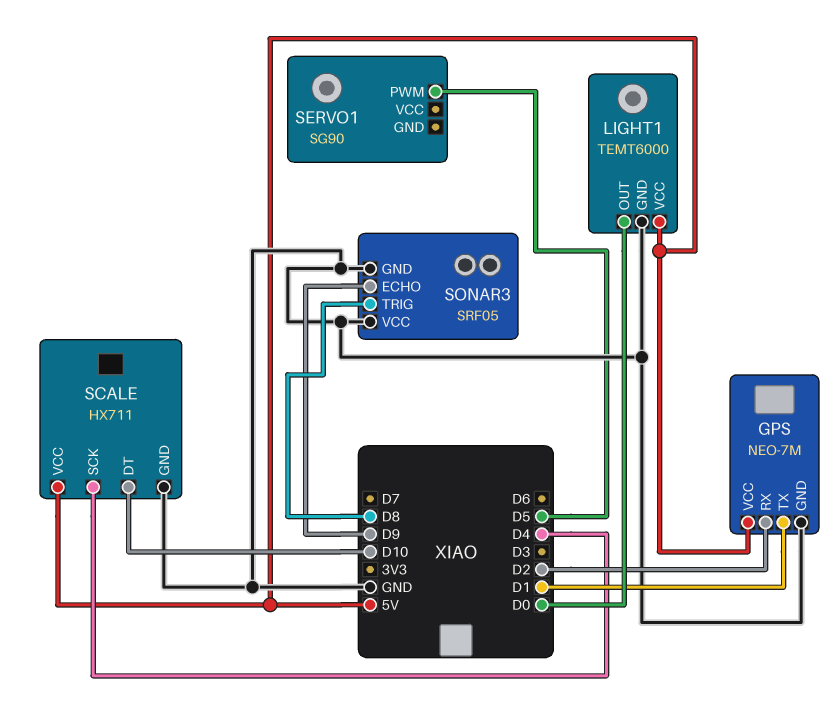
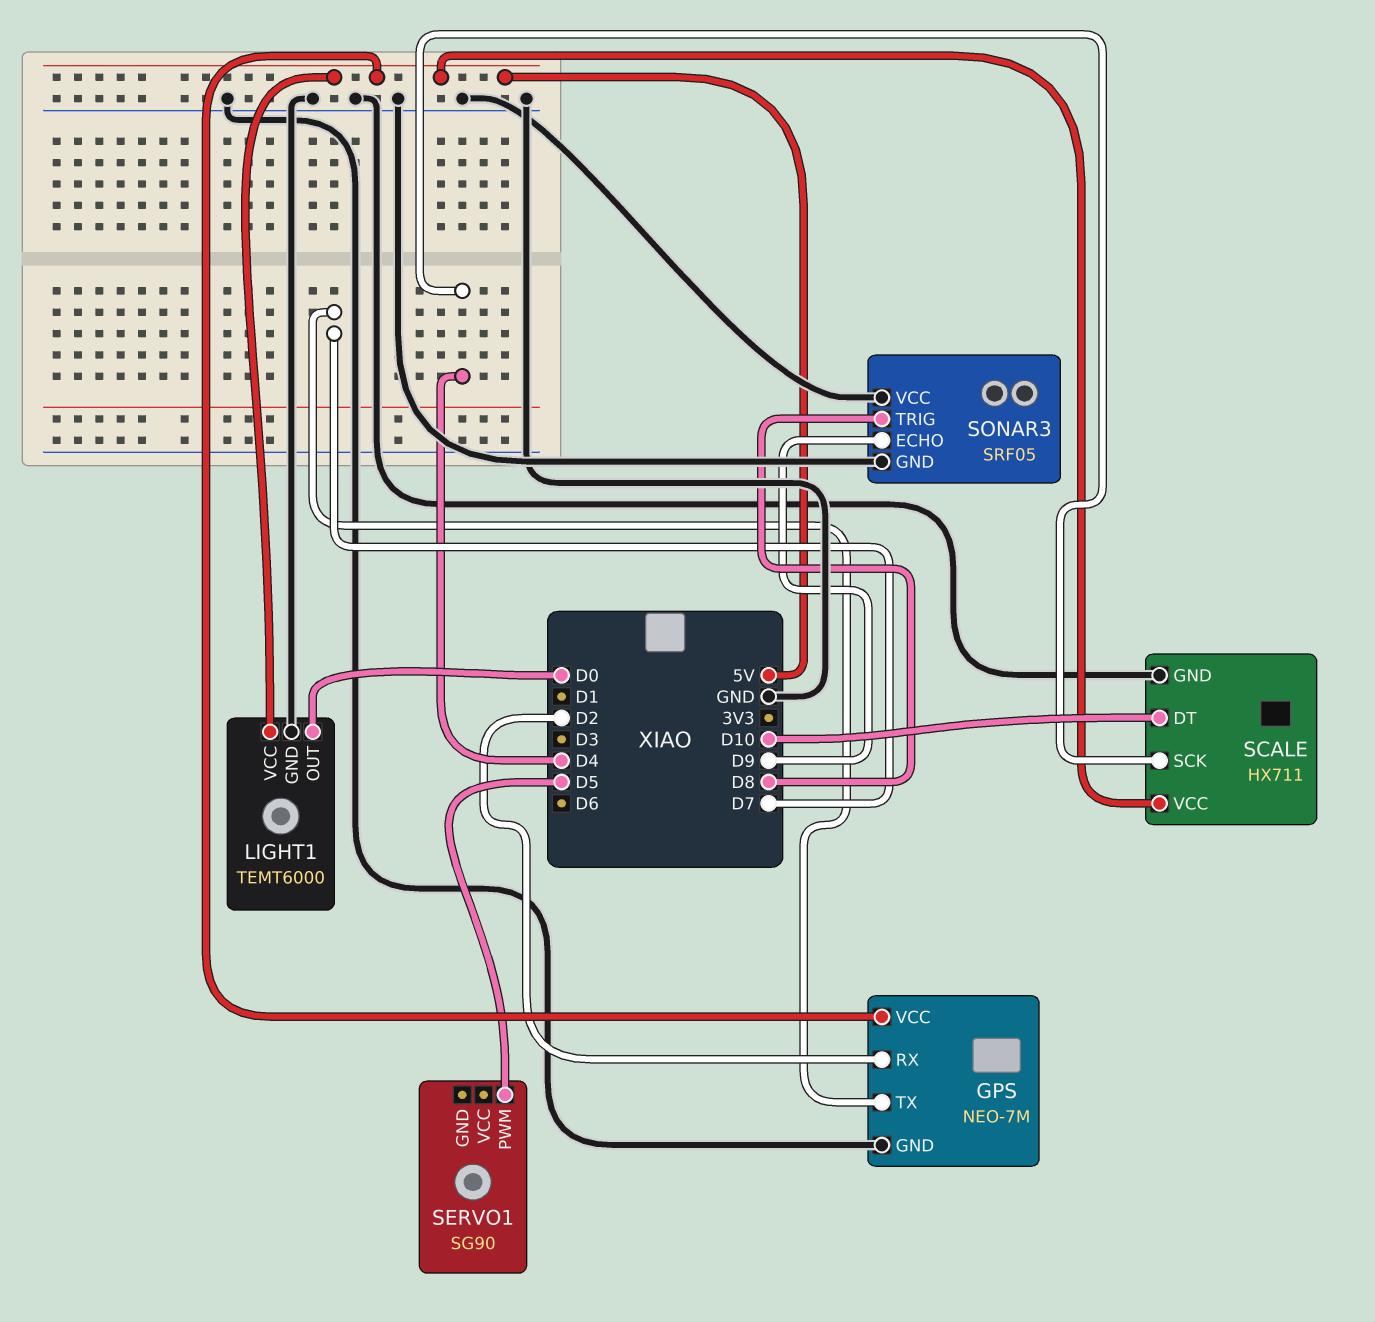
GPS pin TX: D1 -> D7

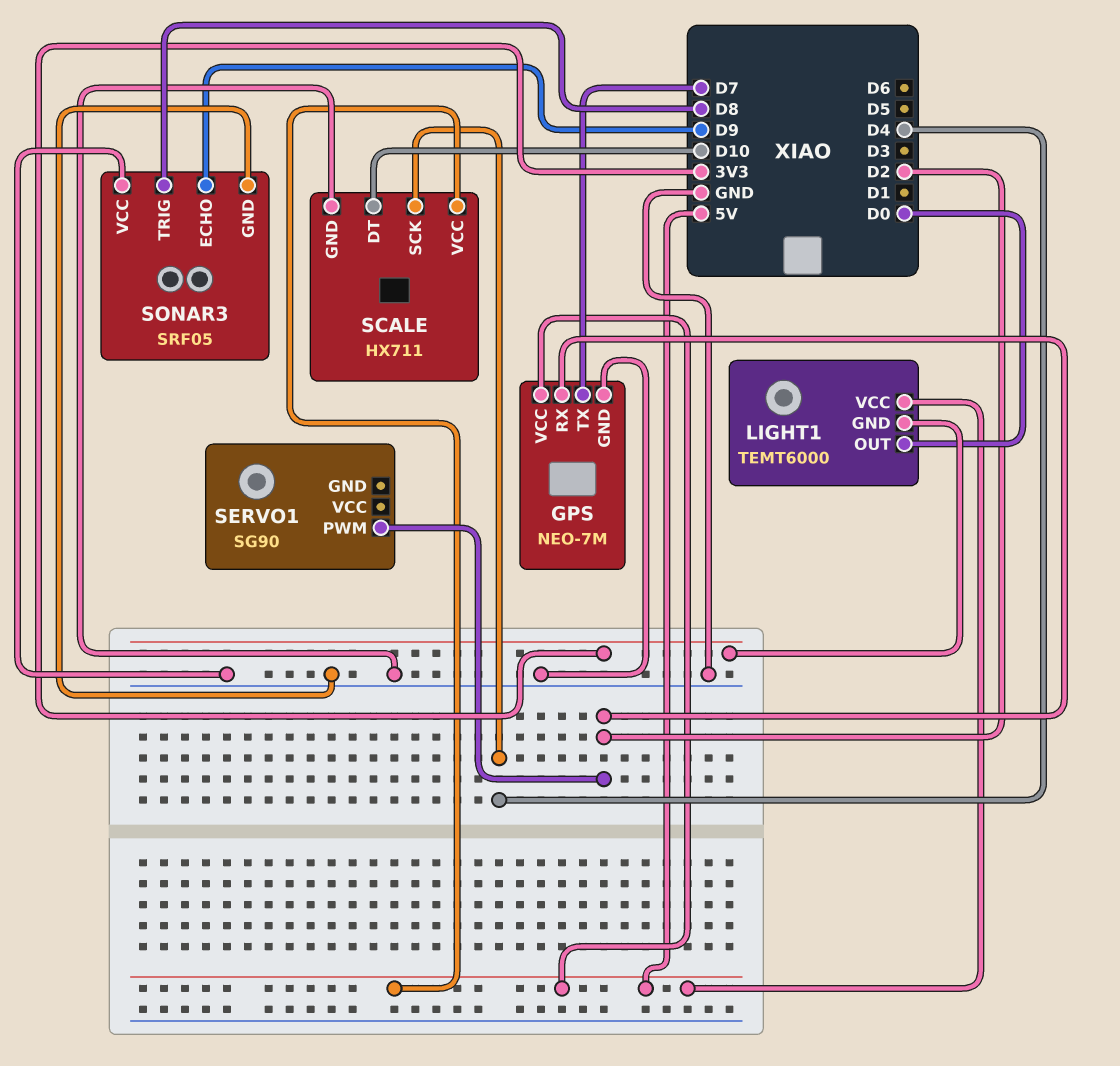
LIGHT1 pin GND: GND -> 3V3
SERVO1 pin PWM: D5 -> D2

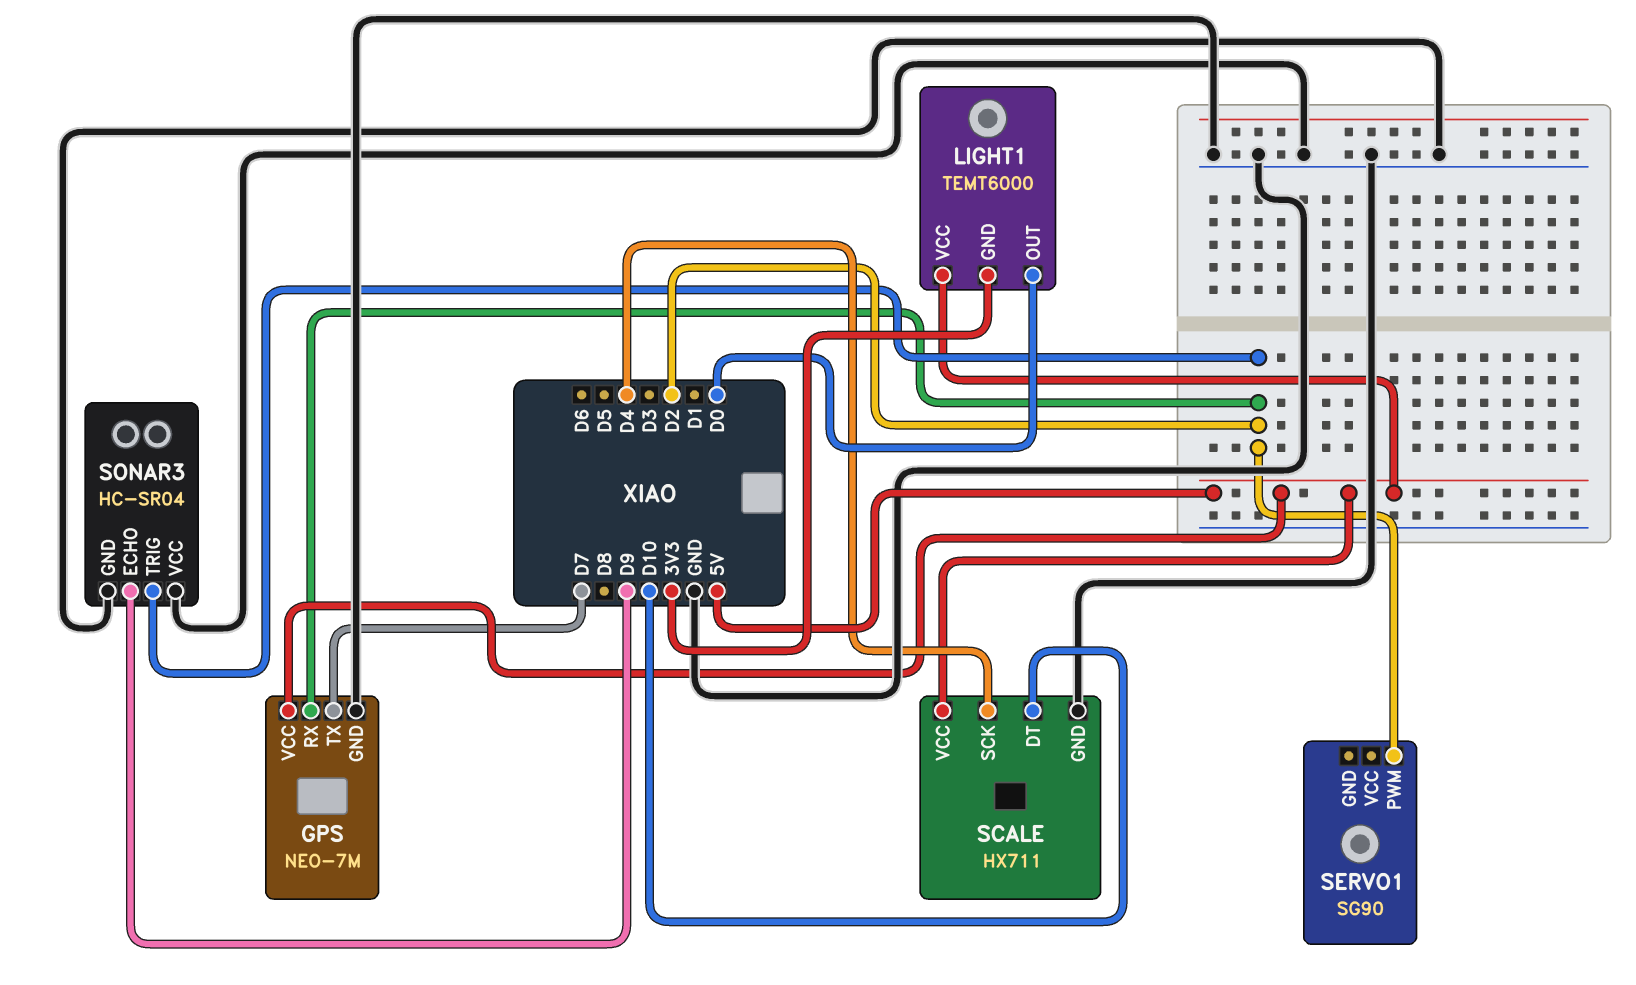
SONAR3: SRF05 -> HC-SR04
SONAR3 pin TRIG: D8 -> D2

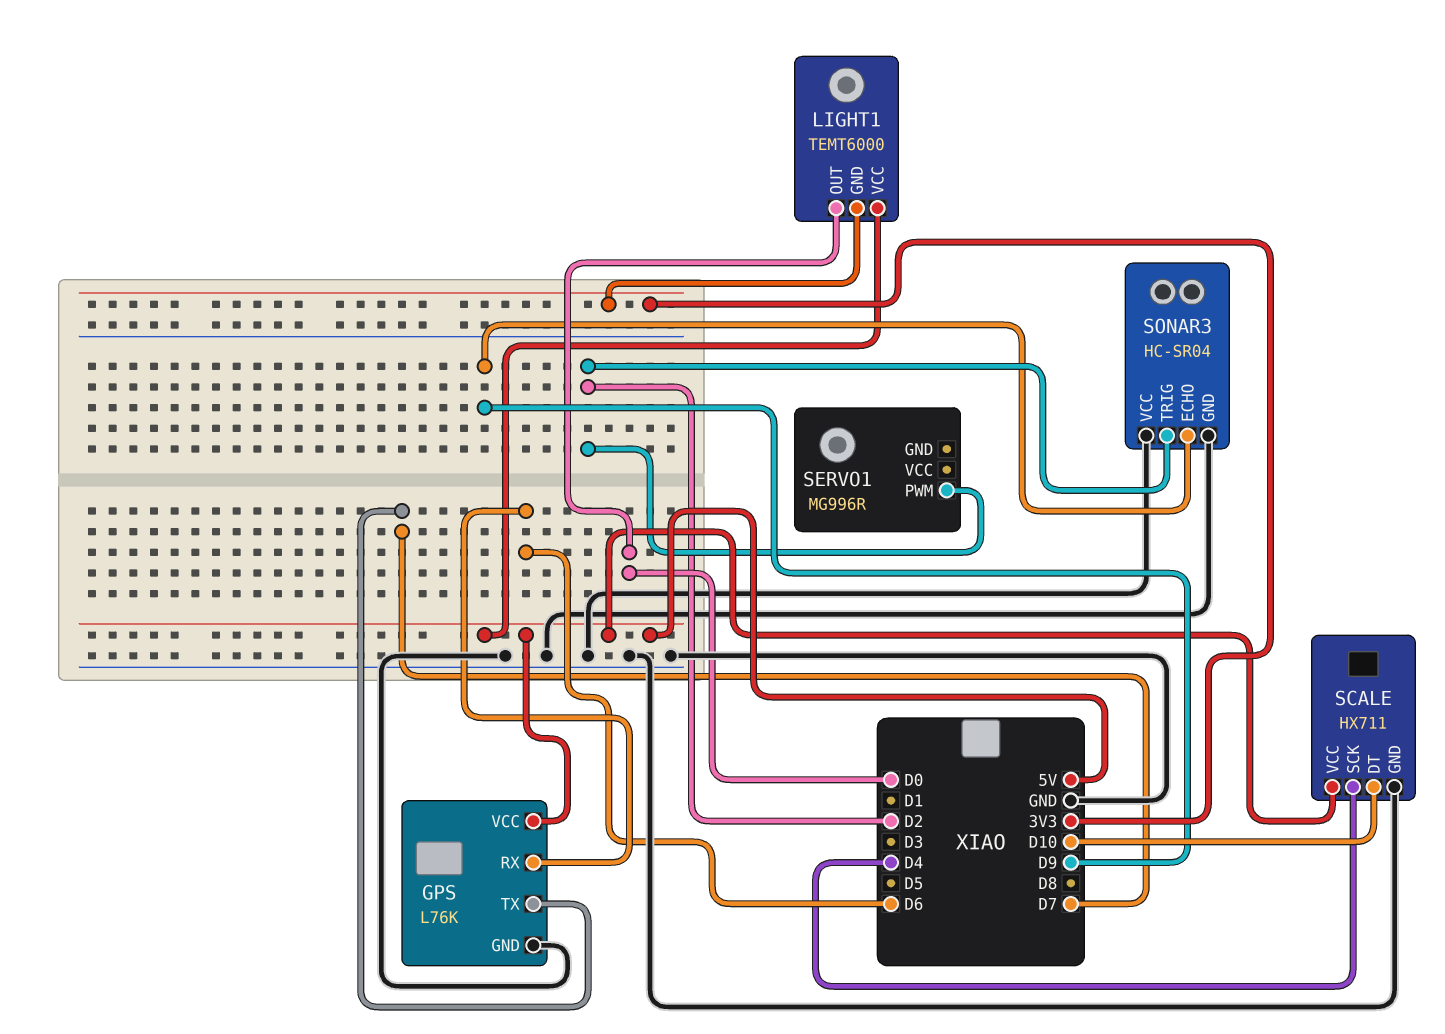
GPS: NEO-7M -> L76K
GPS pin RX: D2 -> D6
SERVO1: SG90 -> MG996R

